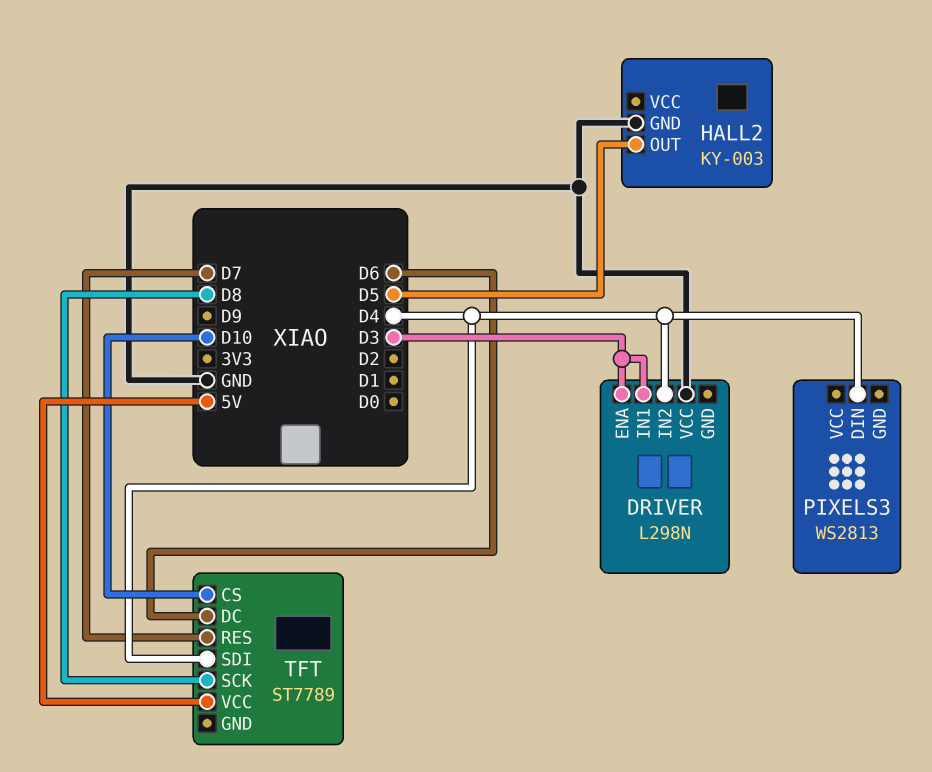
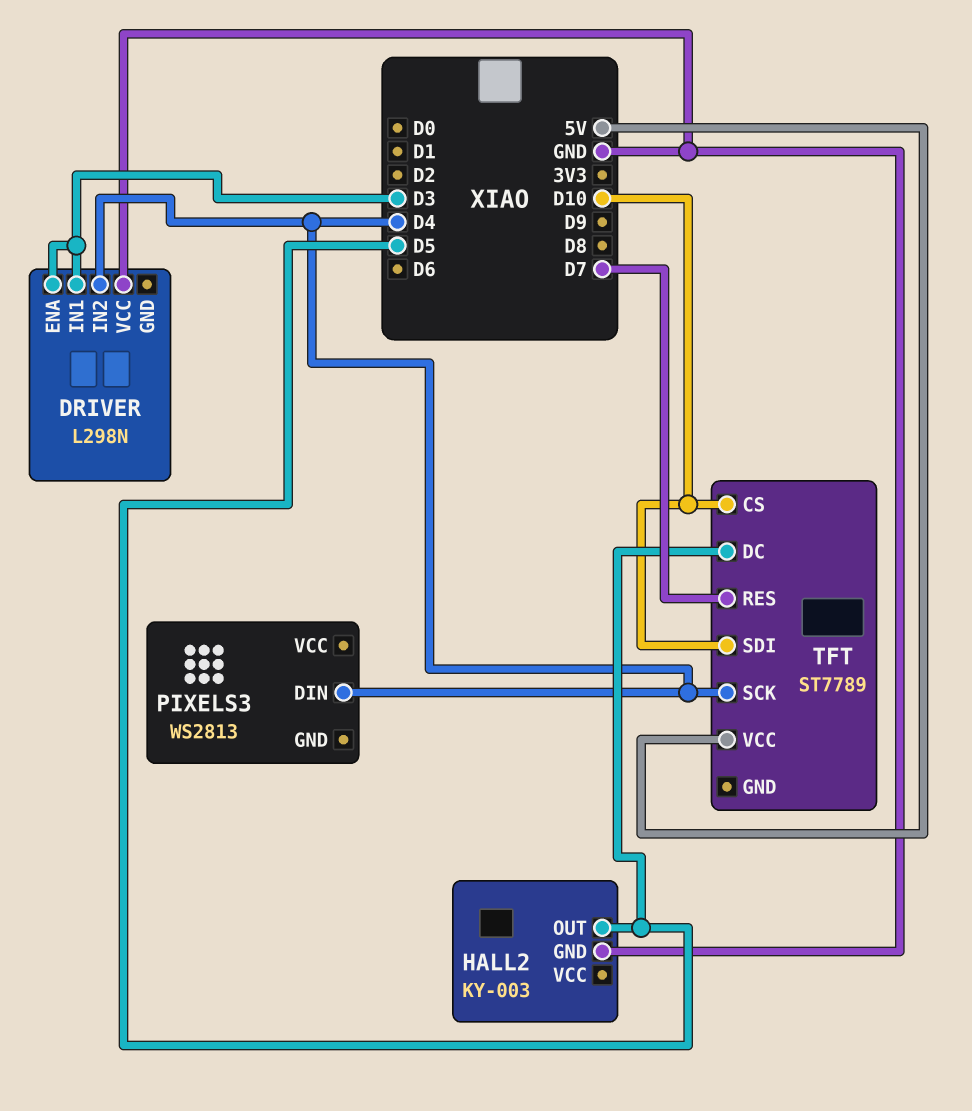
TFT pin DC: D6 -> D5
TFT pin SCK: D8 -> D4
TFT pin SDI: D4 -> D10

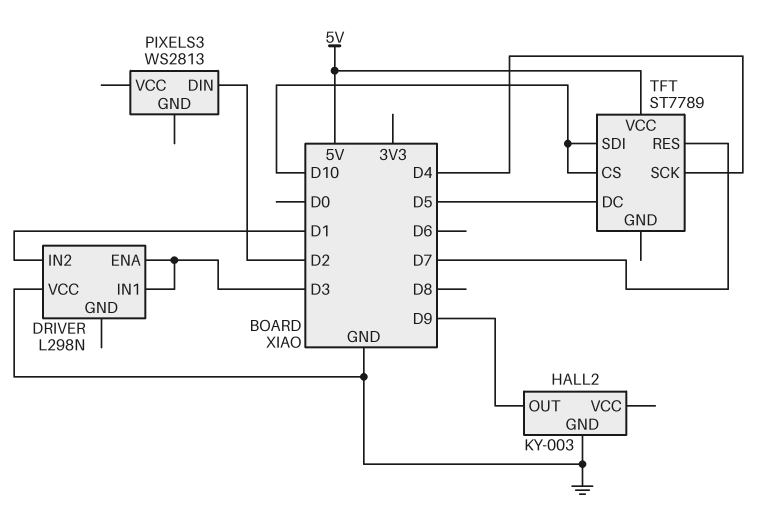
DRIVER pin IN2: D4 -> D1
HALL2 pin OUT: D5 -> D9
PIXELS3 pin DIN: D4 -> D2

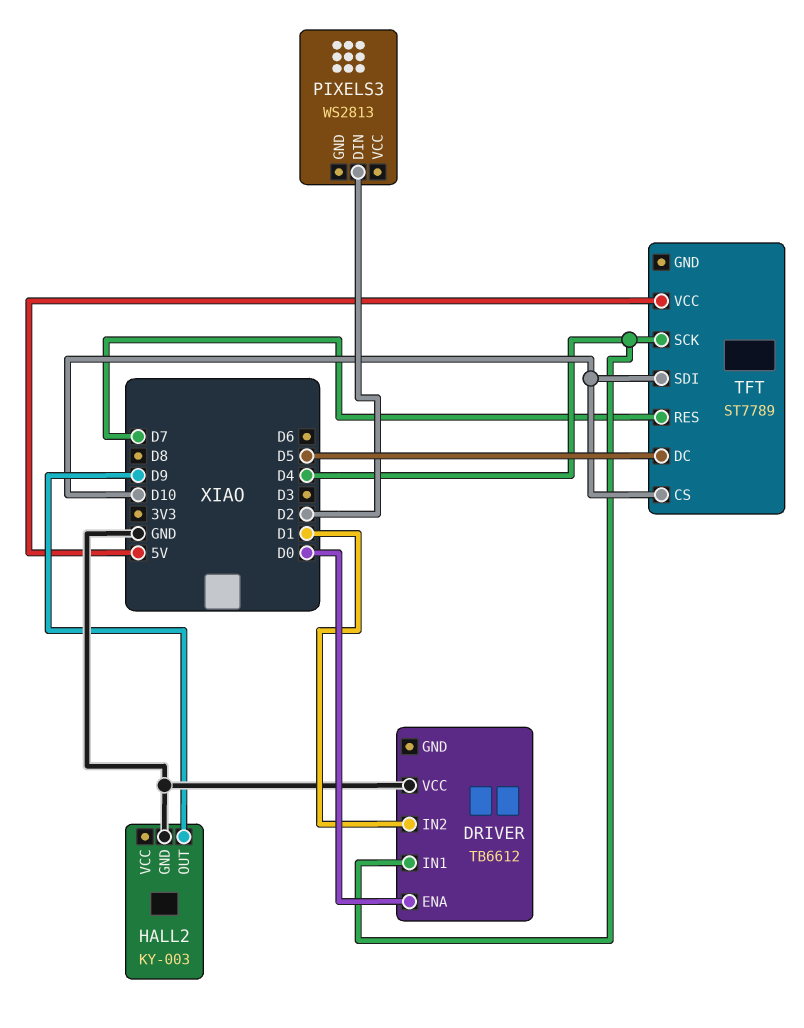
DRIVER: L298N -> TB6612
DRIVER pin ENA: D3 -> D0
DRIVER pin IN1: D3 -> D4

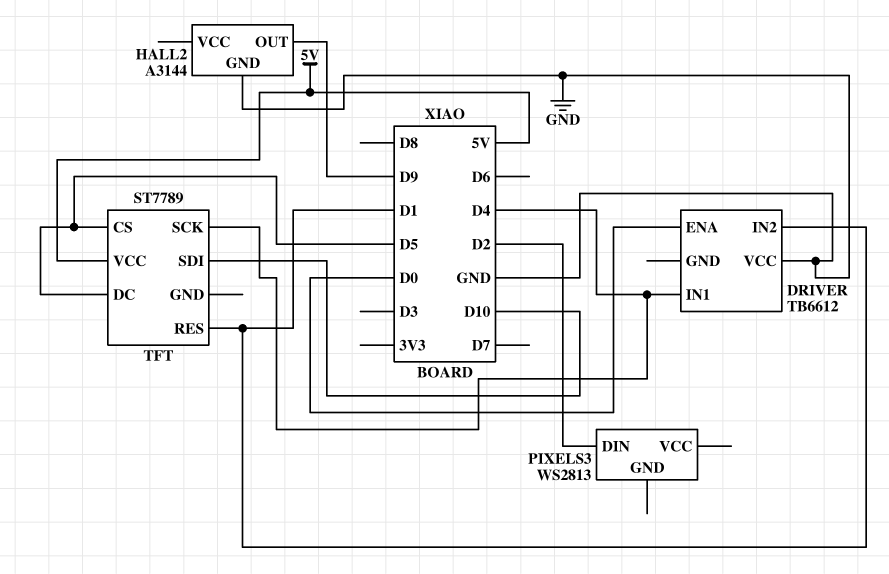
HALL2: KY-003 -> A3144
TFT pin CS: D10 -> D5
TFT pin RES: D7 -> D1

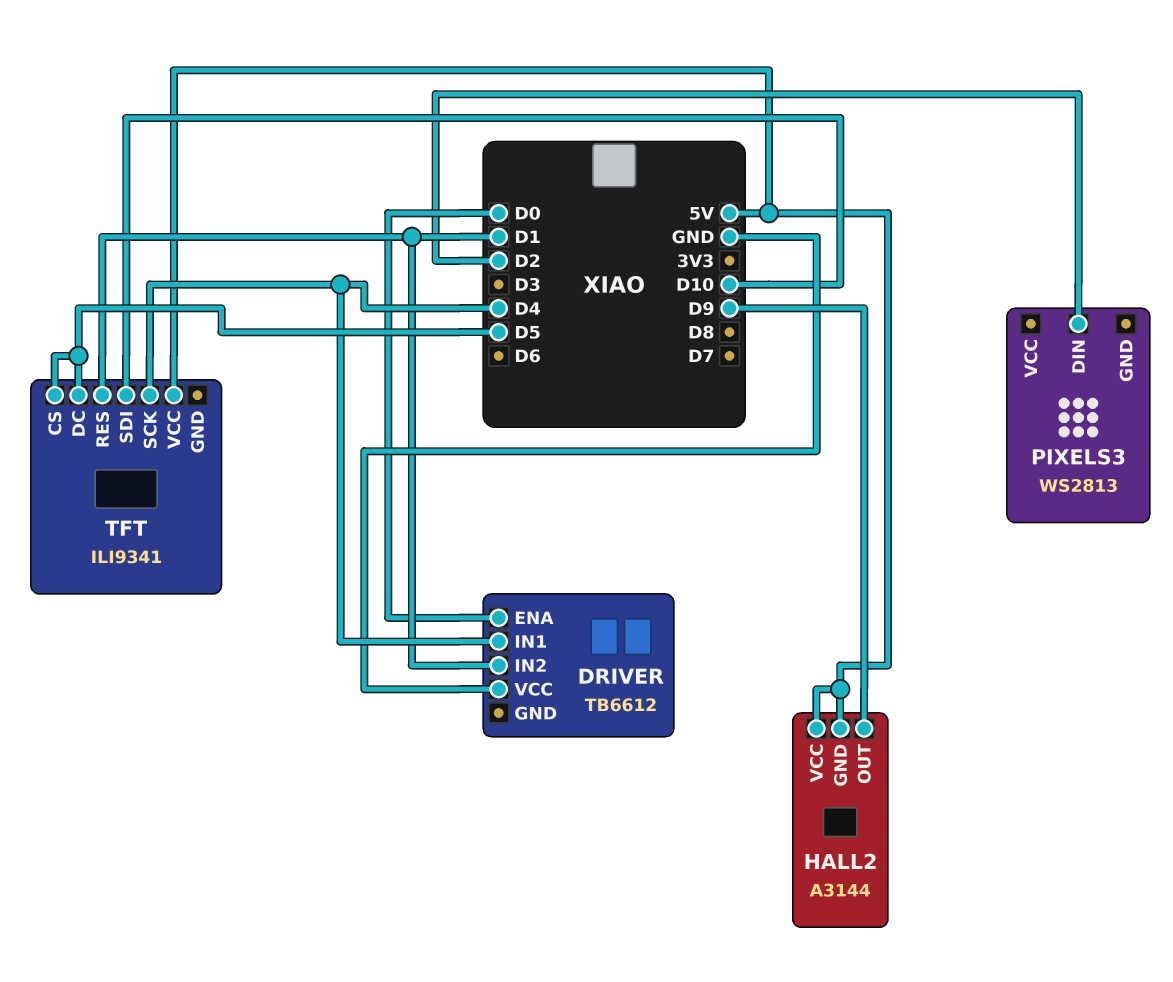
HALL2 pin GND: GND -> 5V
HALL2 pin VCC: none -> 5V
TFT: ST7789 -> ILI9341

